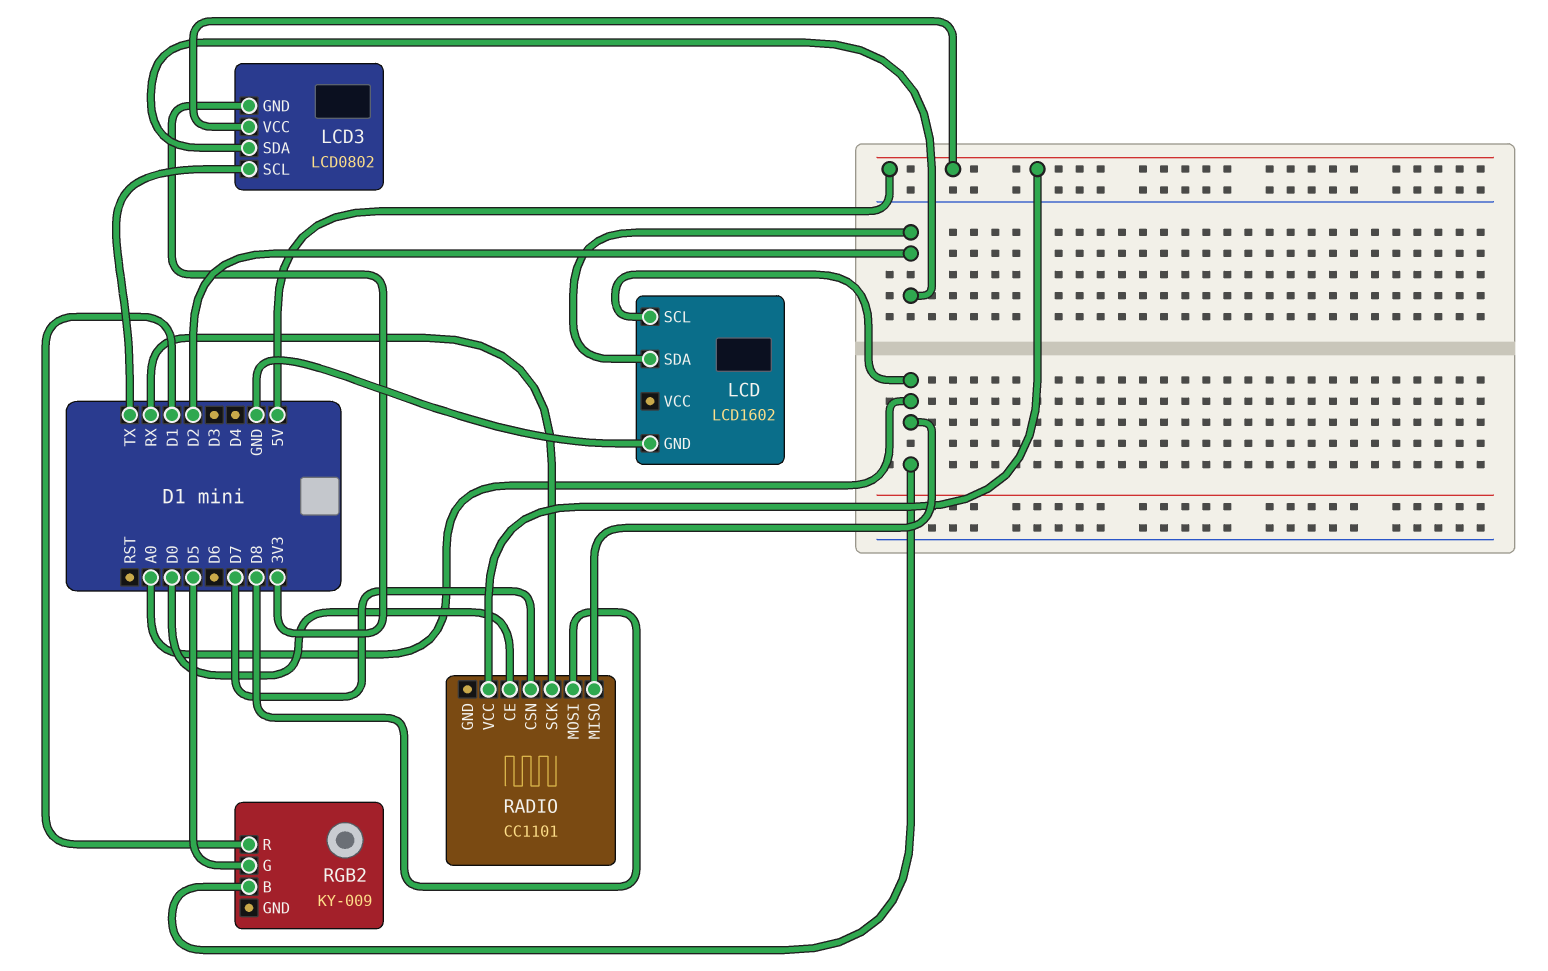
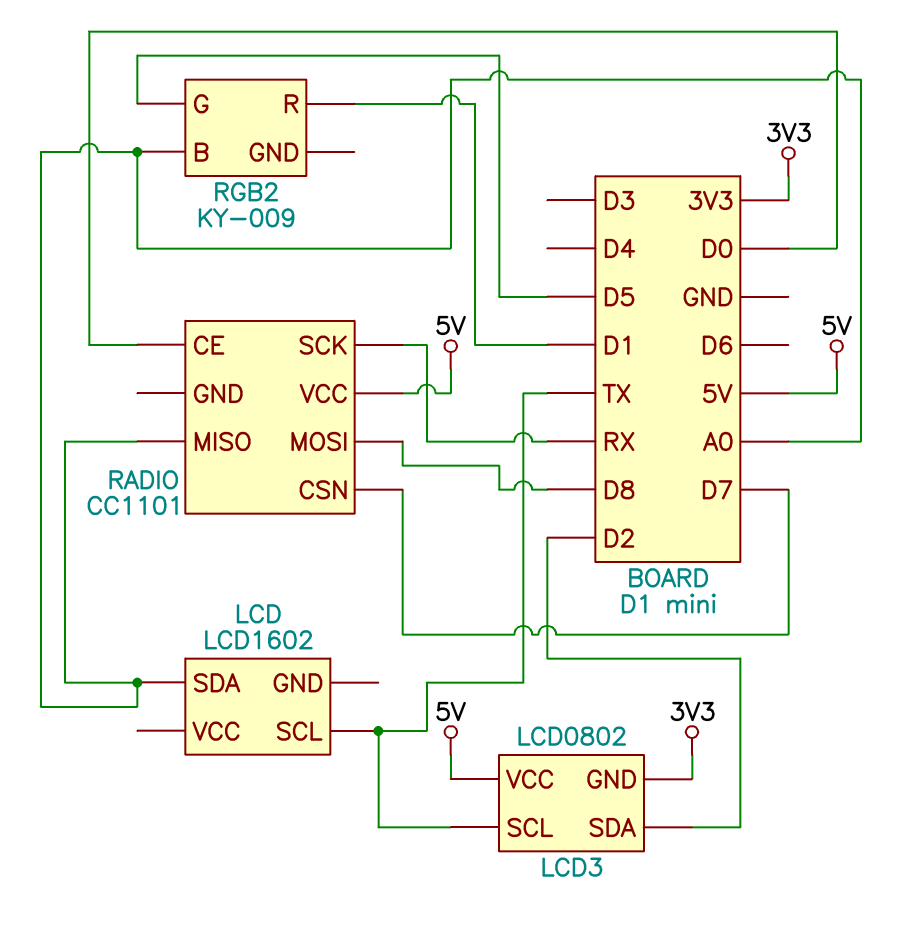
LCD pin GND: GND -> none
LCD pin SCL: A0 -> TX
LCD pin SDA: D2 -> A0

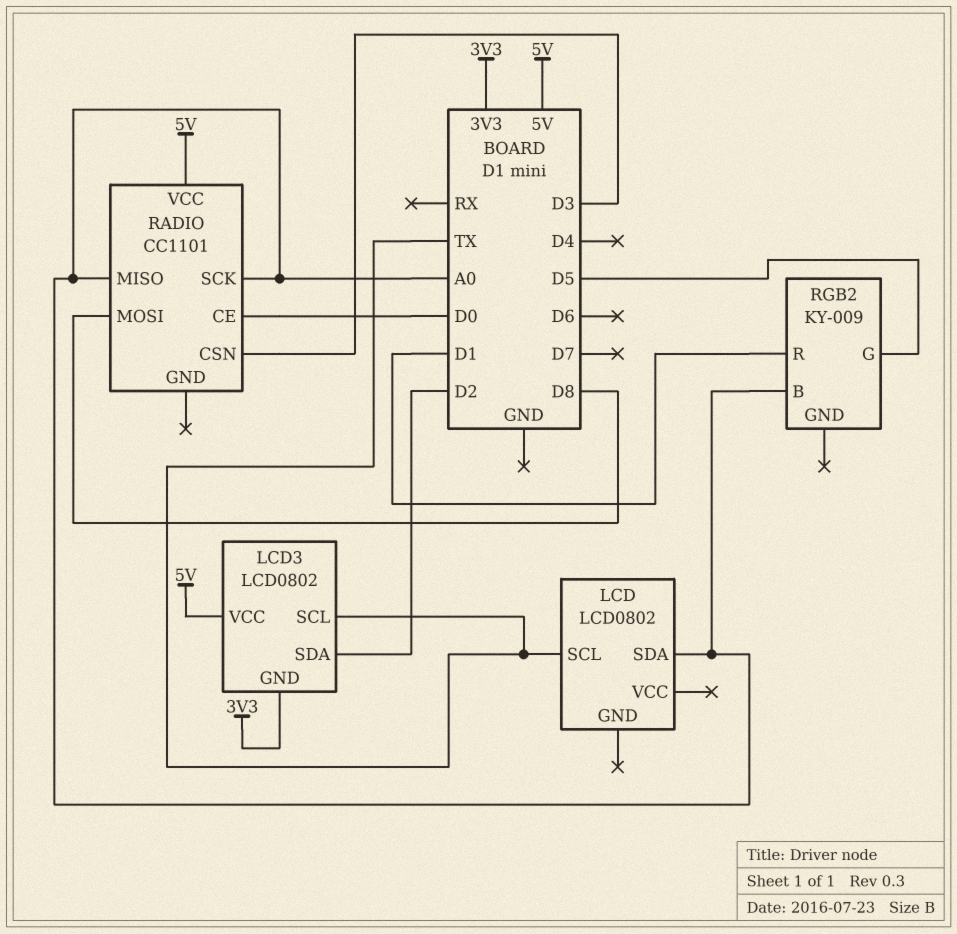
LCD: LCD1602 -> LCD0802
RADIO pin CSN: D7 -> D3
RADIO pin SCK: RX -> A0

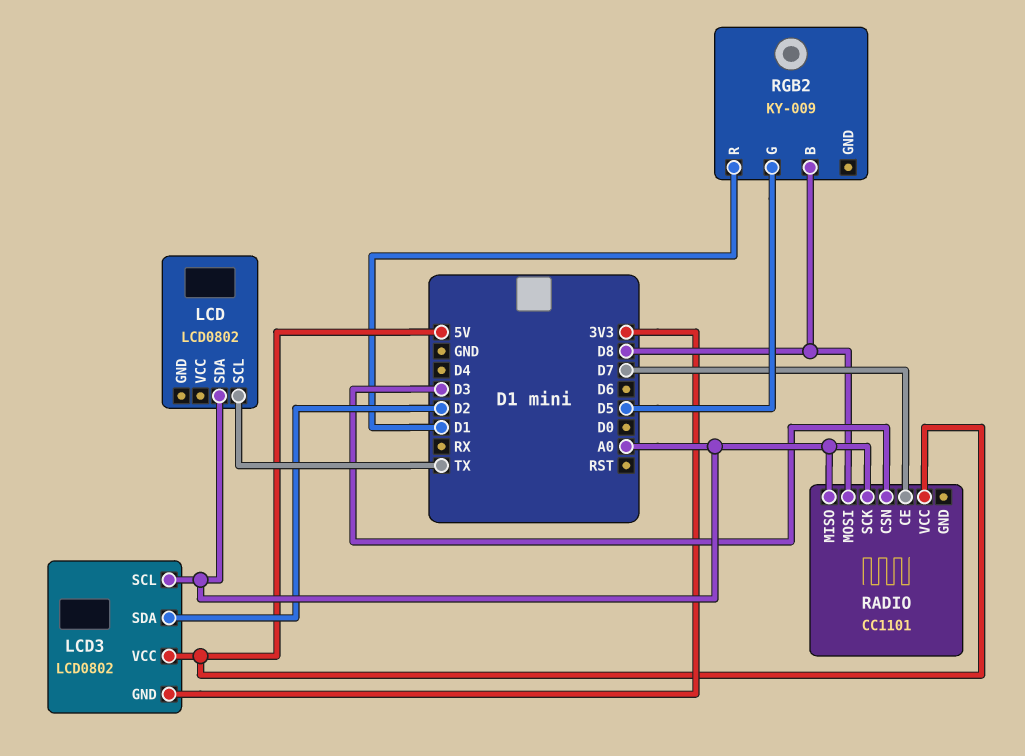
LCD3 pin SCL: TX -> A0
RADIO pin CE: D0 -> D7
RGB2 pin B: A0 -> D8

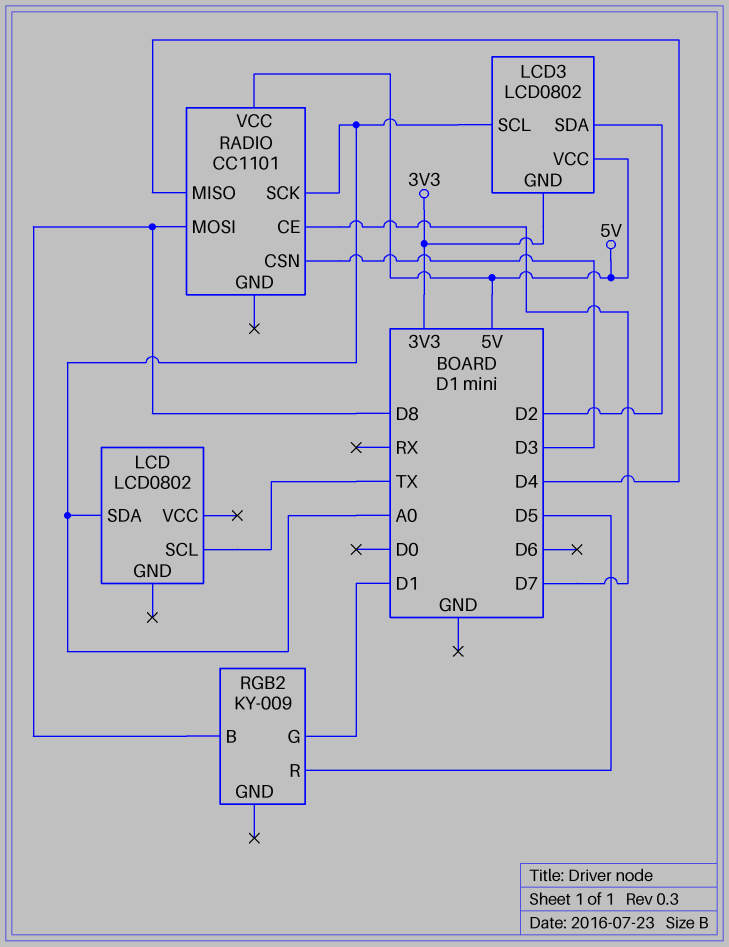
RADIO pin MISO: A0 -> D4
RGB2 pin G: D5 -> D1
RGB2 pin R: D1 -> D5

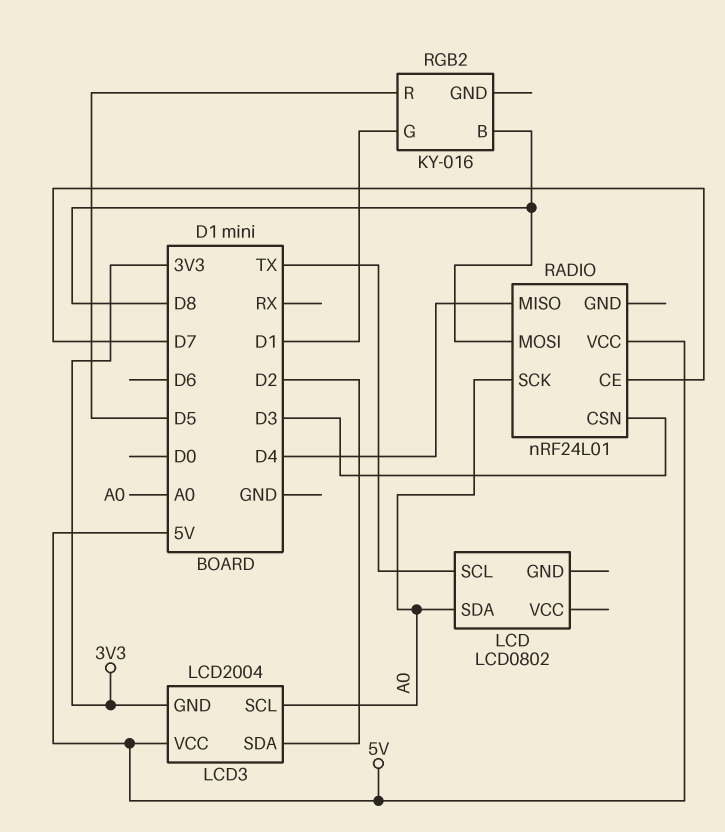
LCD3: LCD0802 -> LCD2004
RADIO: CC1101 -> nRF24L01
RGB2: KY-009 -> KY-016

